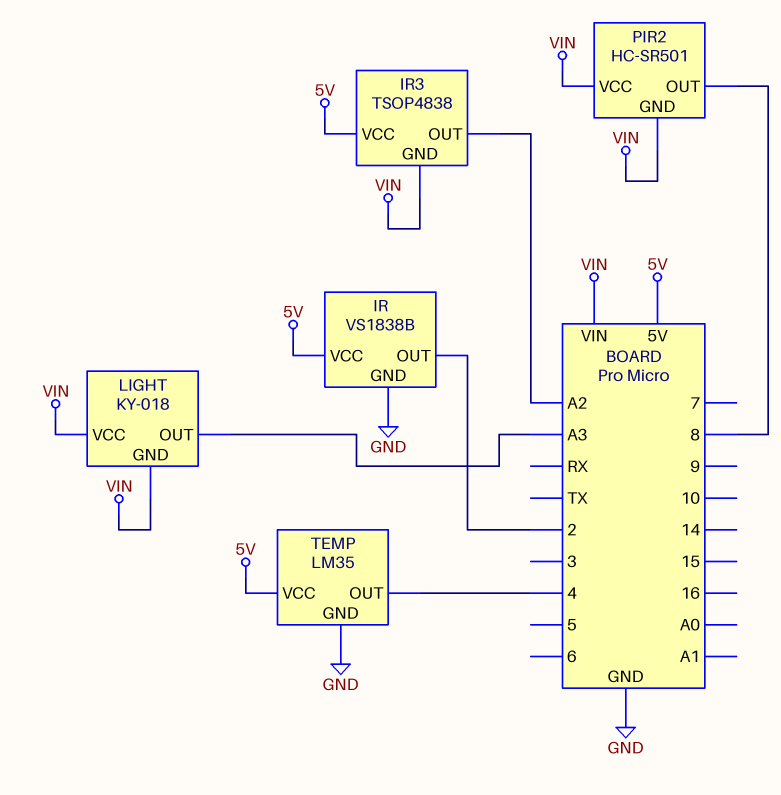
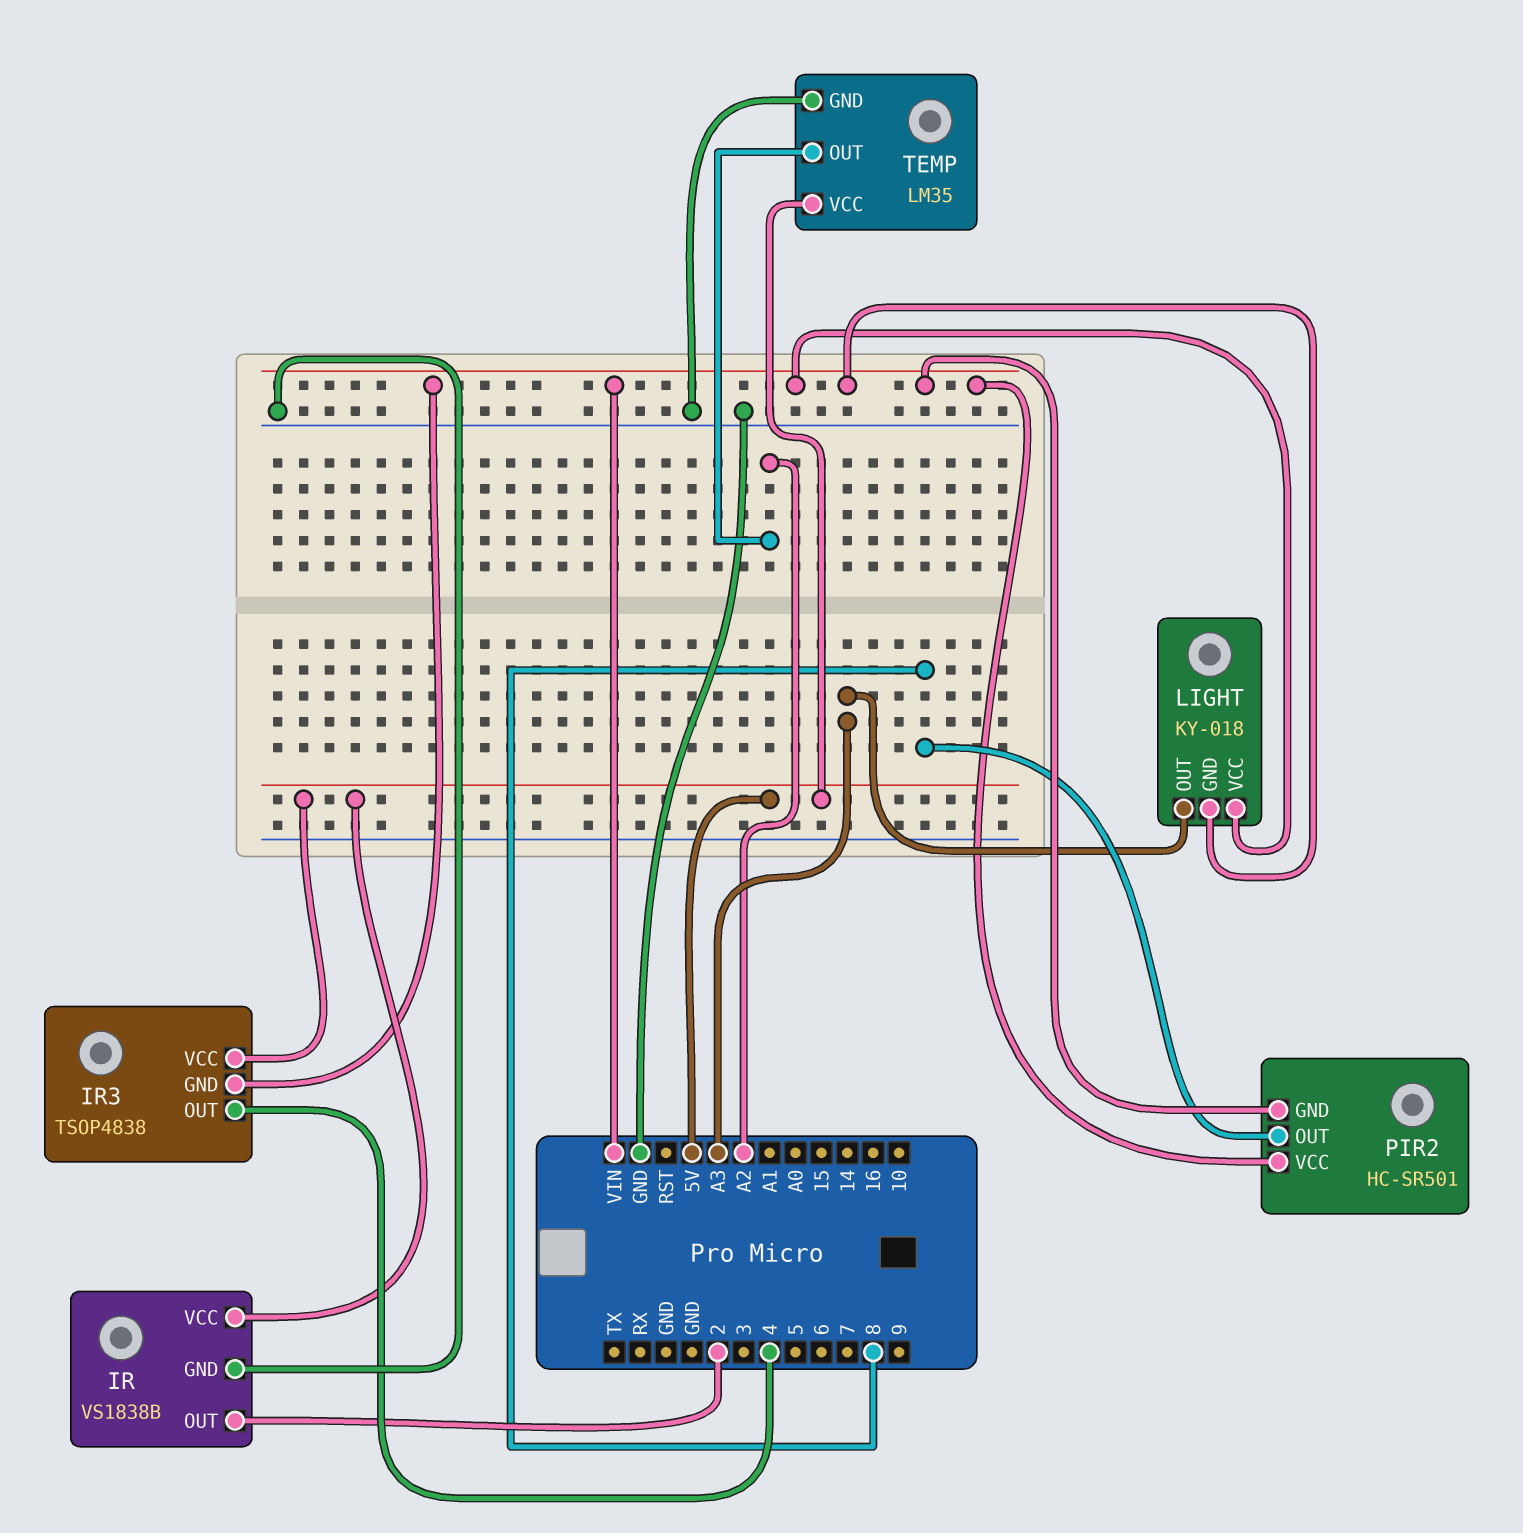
IR3 pin OUT: A2 -> 4
TEMP pin OUT: 4 -> A2

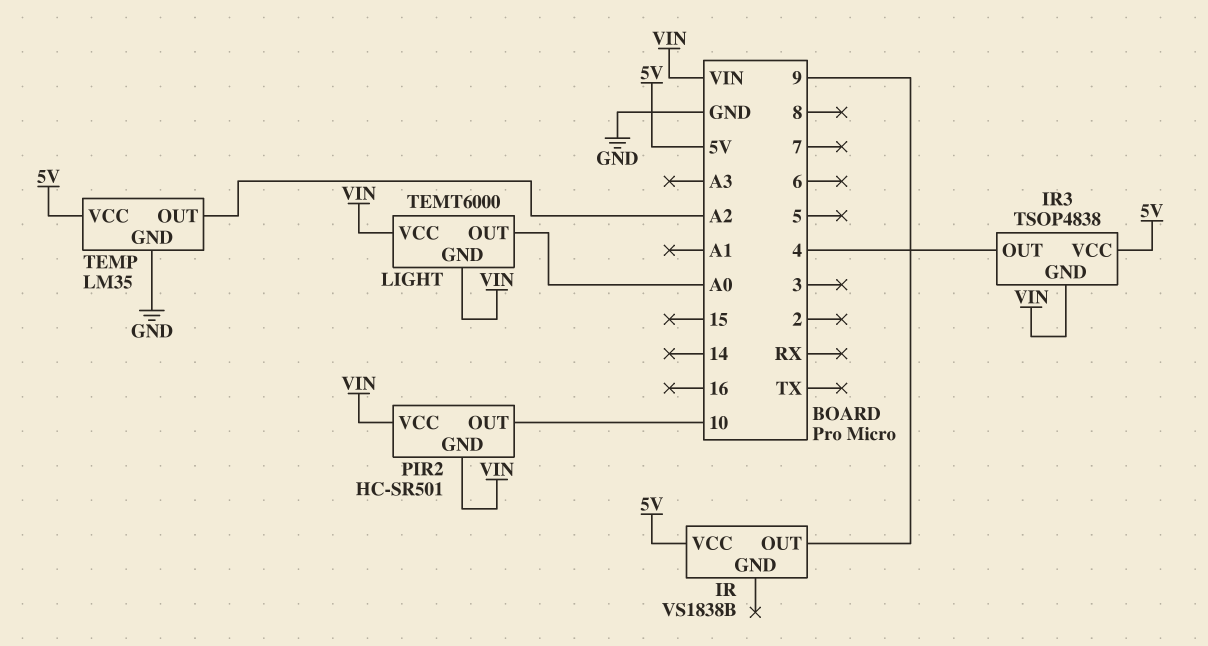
IR pin GND: GND -> none
IR pin OUT: 2 -> 9
LIGHT: KY-018 -> TEMT6000
LIGHT pin OUT: A3 -> A0
PIR2 pin OUT: 8 -> 10

